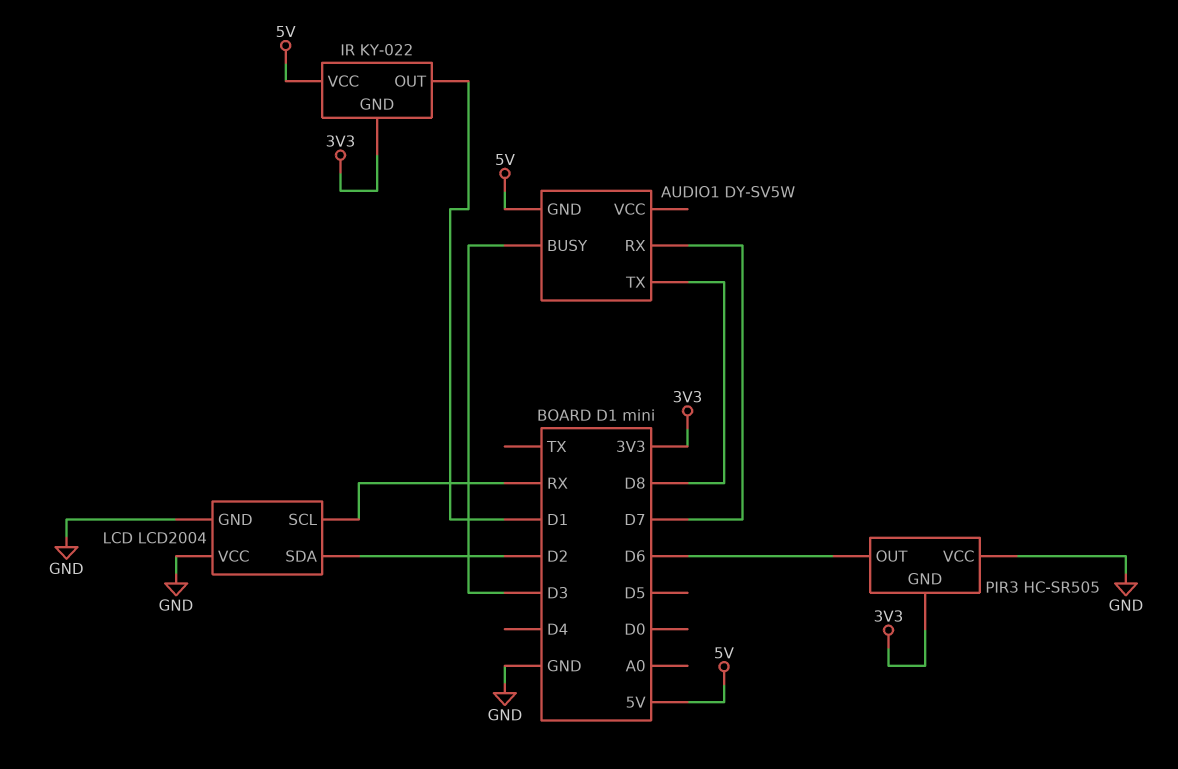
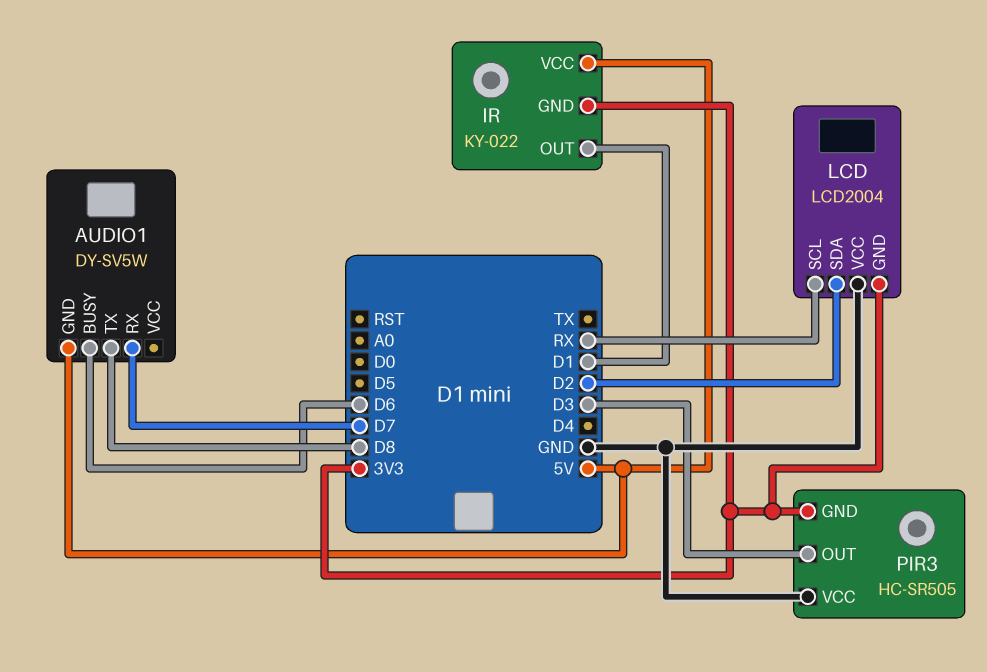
AUDIO1 pin BUSY: D3 -> D6
LCD pin GND: GND -> 3V3
PIR3 pin OUT: D6 -> D3

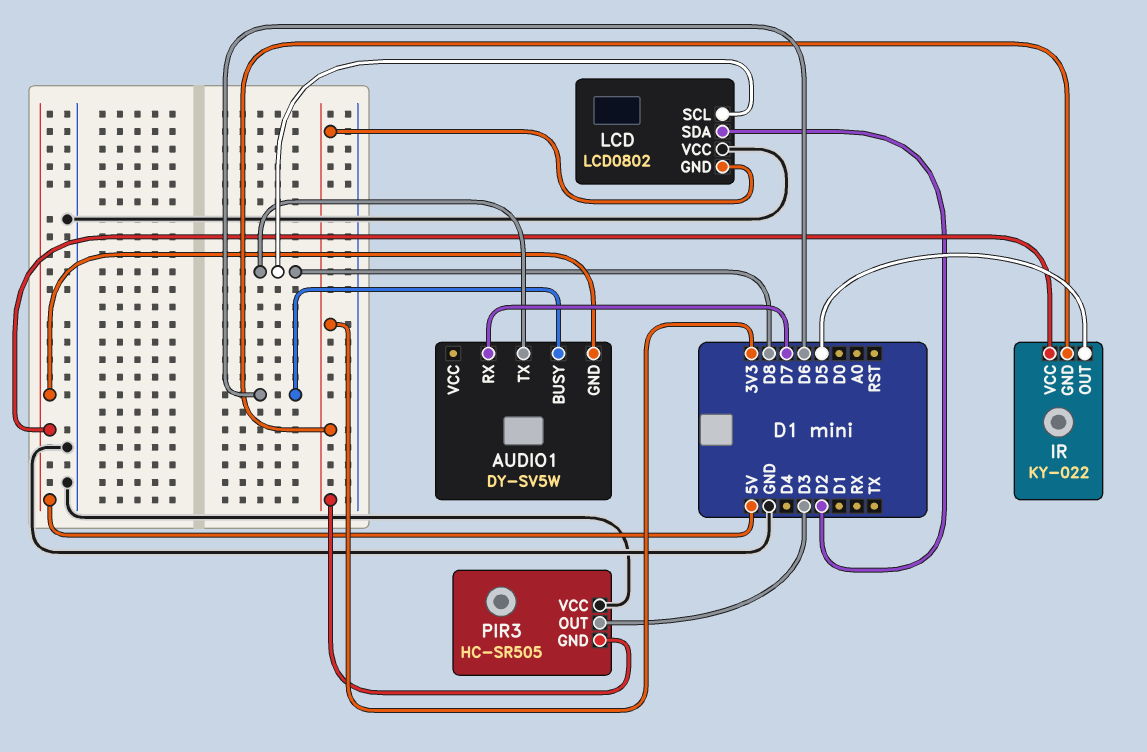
IR pin OUT: D1 -> D5
LCD: LCD2004 -> LCD0802
LCD pin SCL: RX -> D8

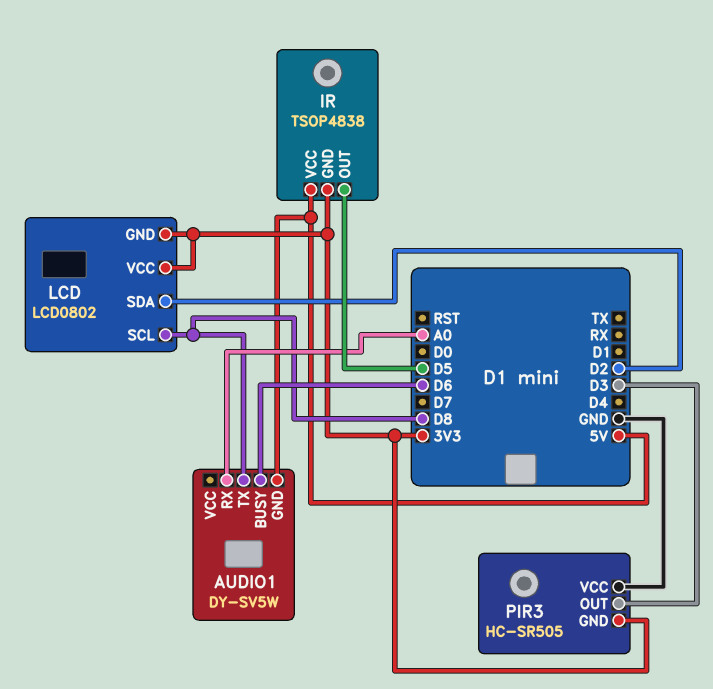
AUDIO1 pin RX: D7 -> A0
IR: KY-022 -> TSOP4838
LCD pin VCC: GND -> 3V3

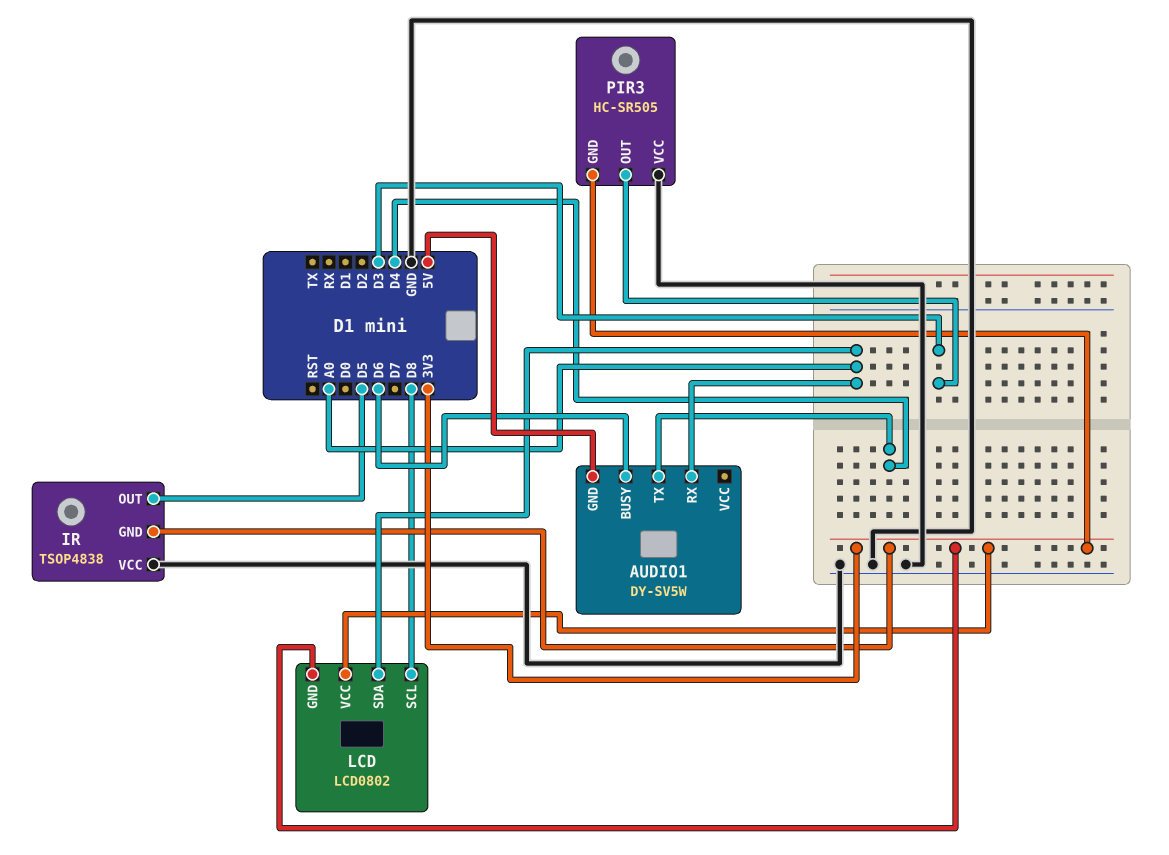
AUDIO1 pin TX: D8 -> D4
IR pin VCC: 5V -> GND
LCD pin SDA: D2 -> A0

